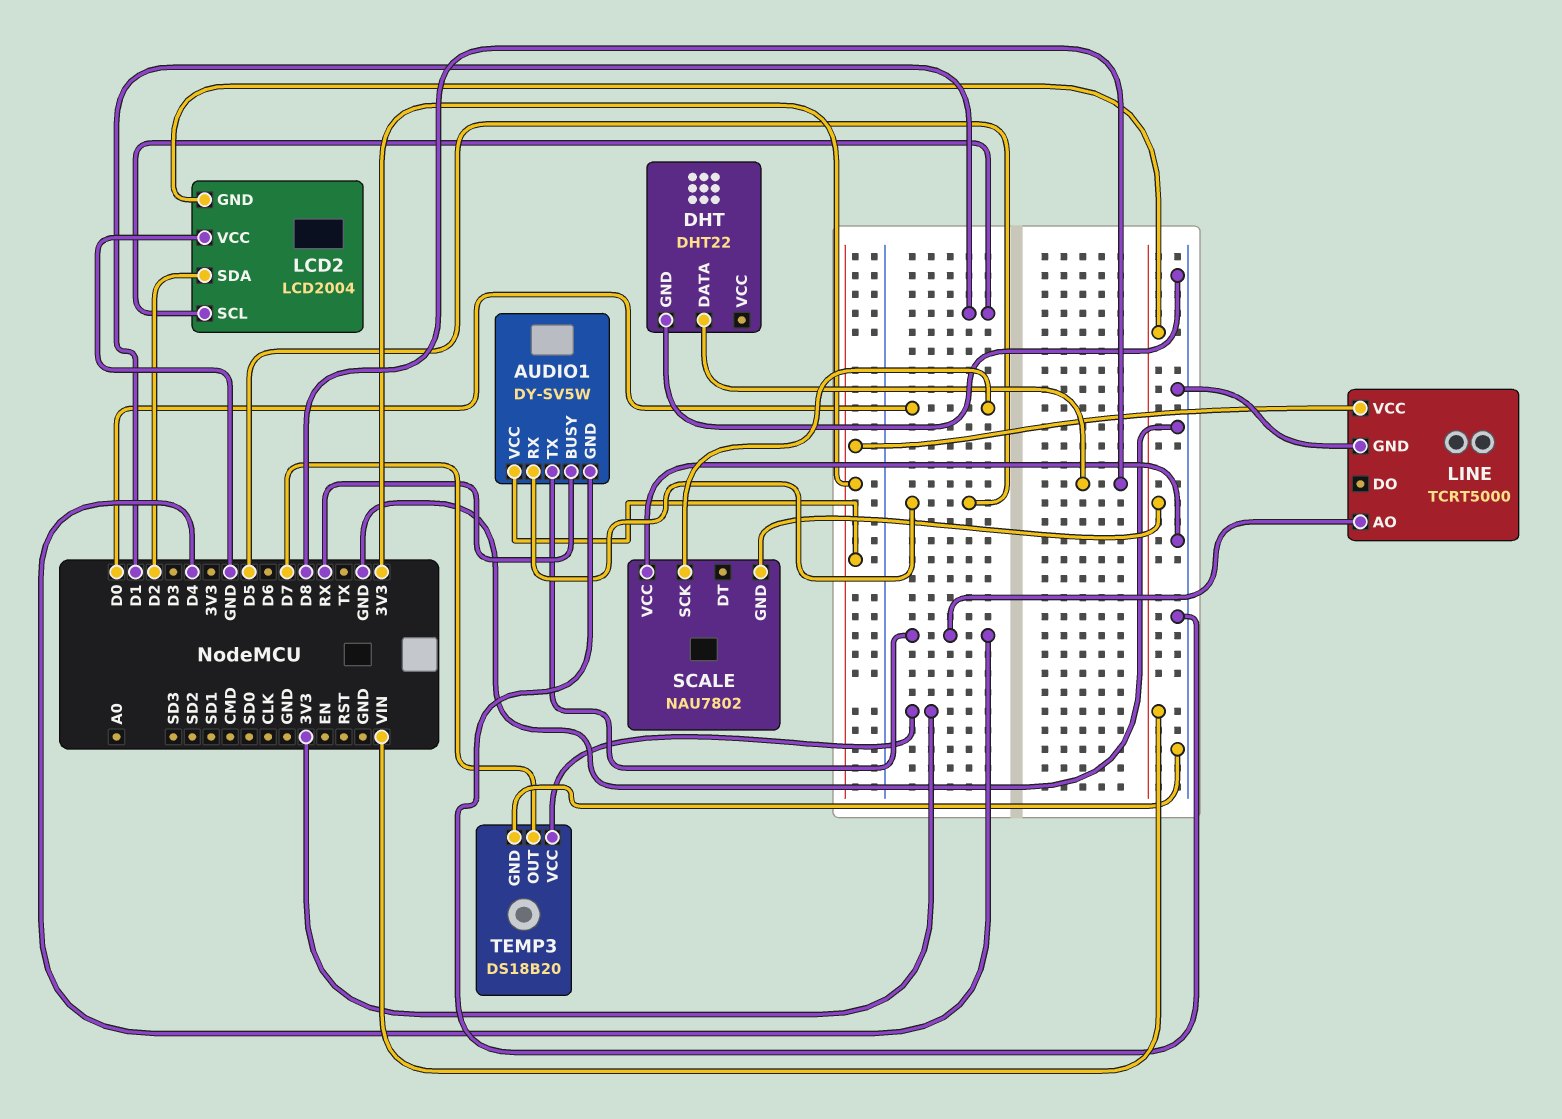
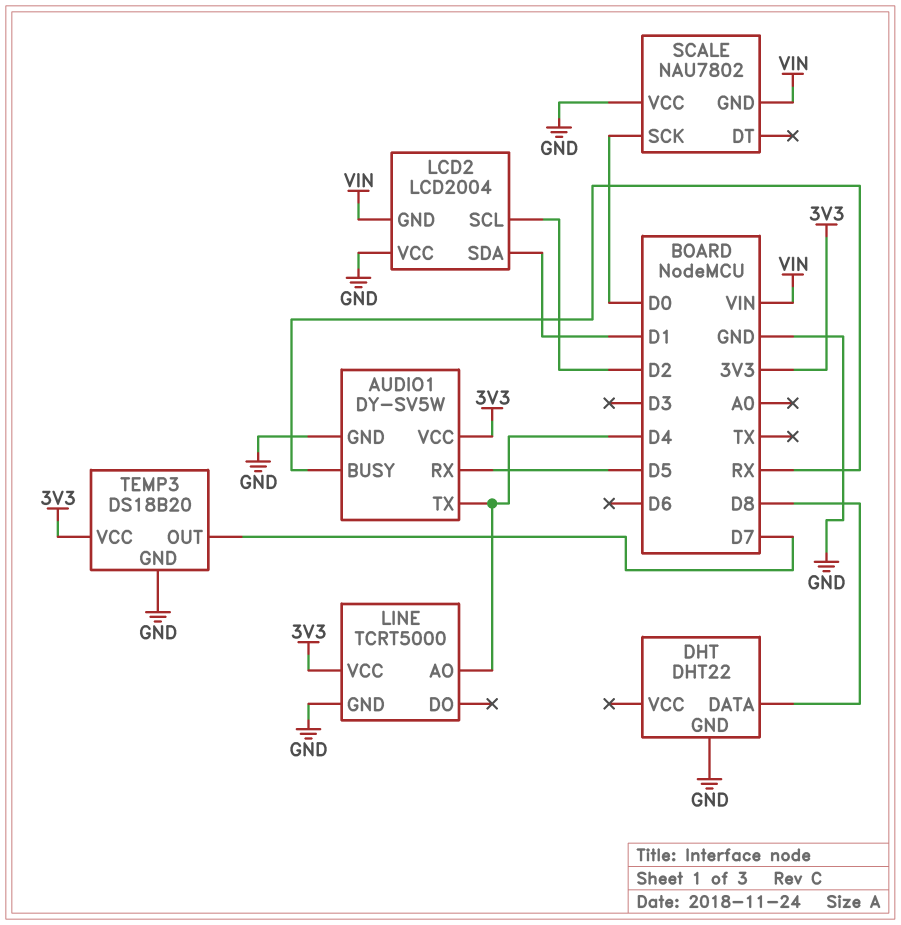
LCD2 pin SCL: D1 -> D2
LCD2 pin SDA: D2 -> D1

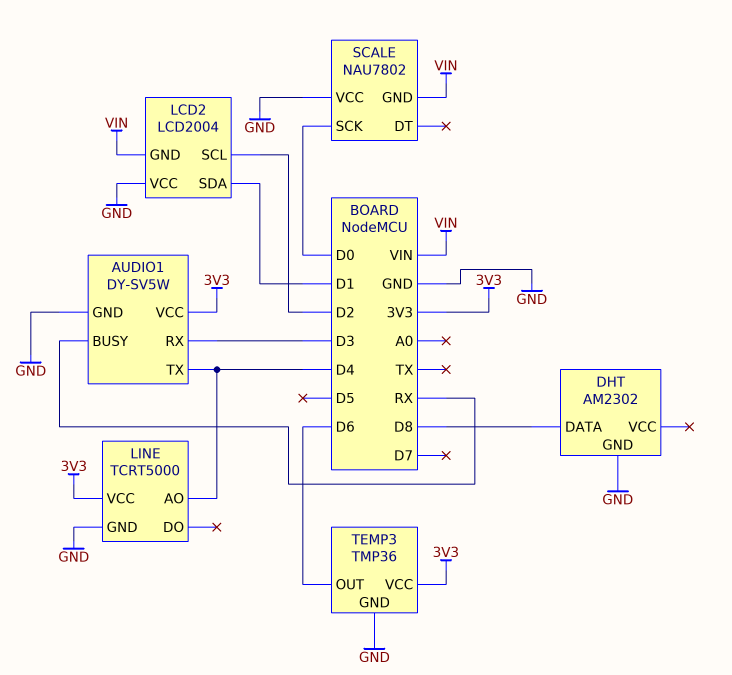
AUDIO1 pin RX: D5 -> D3
DHT: DHT22 -> AM2302
TEMP3: DS18B20 -> TMP36
TEMP3 pin OUT: D7 -> D6

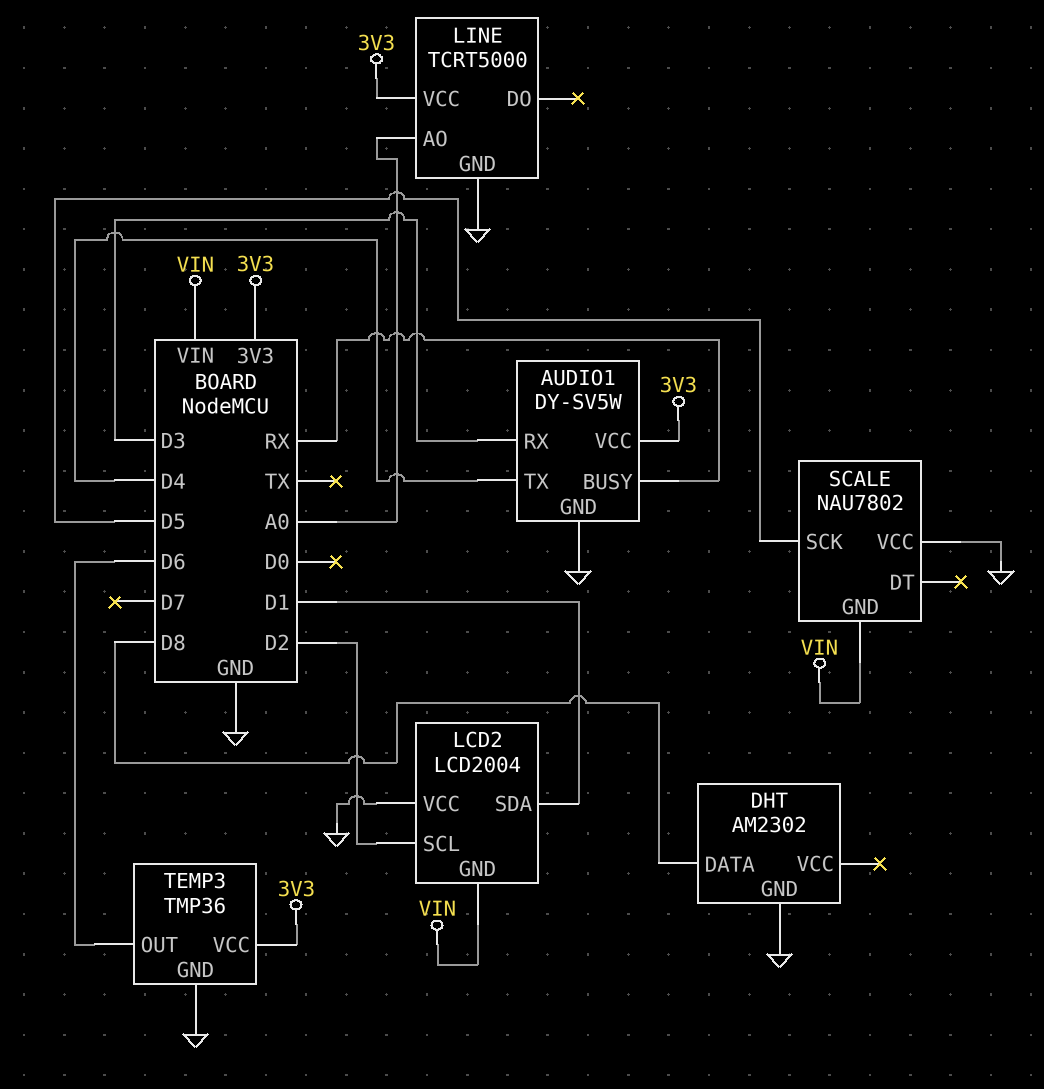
LINE pin AO: D4 -> A0
SCALE pin SCK: D0 -> D5

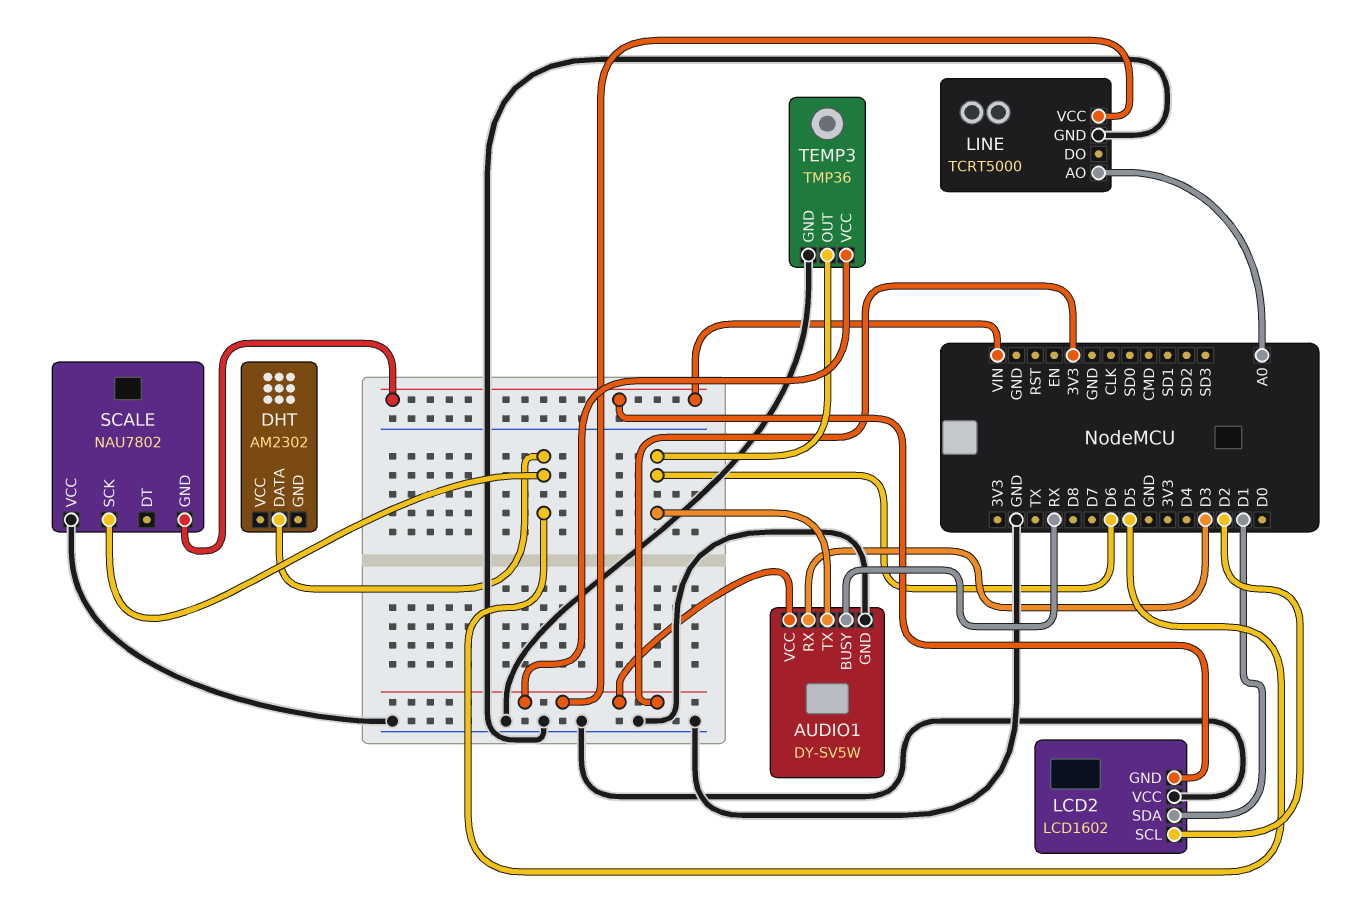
AUDIO1 pin TX: D4 -> D6
DHT pin DATA: D8 -> D5
DHT pin GND: GND -> none
LCD2: LCD2004 -> LCD1602

